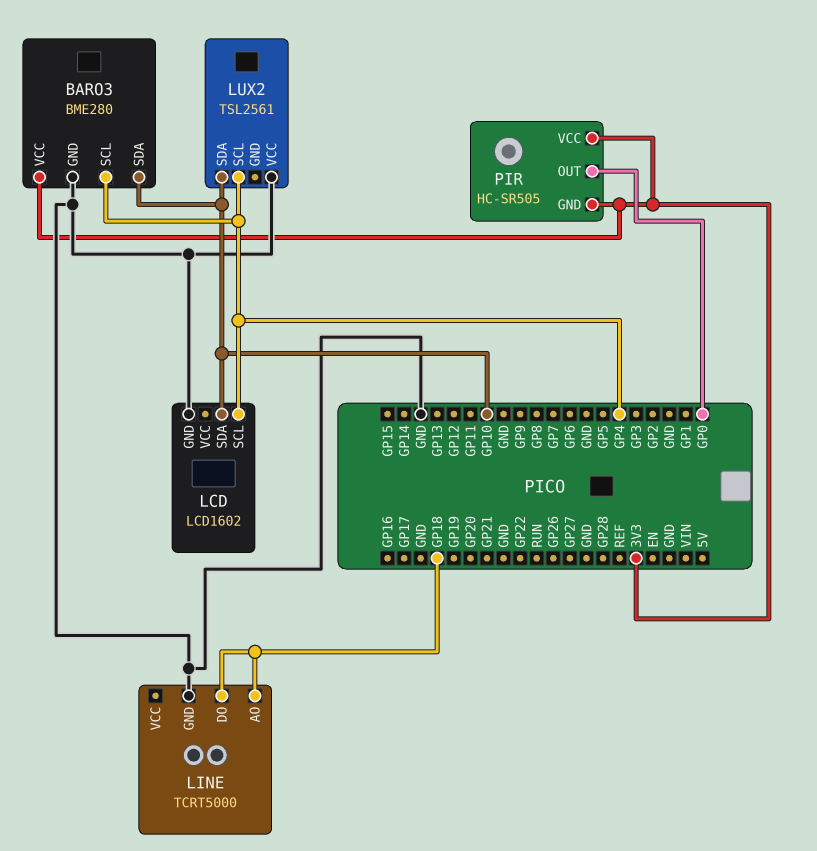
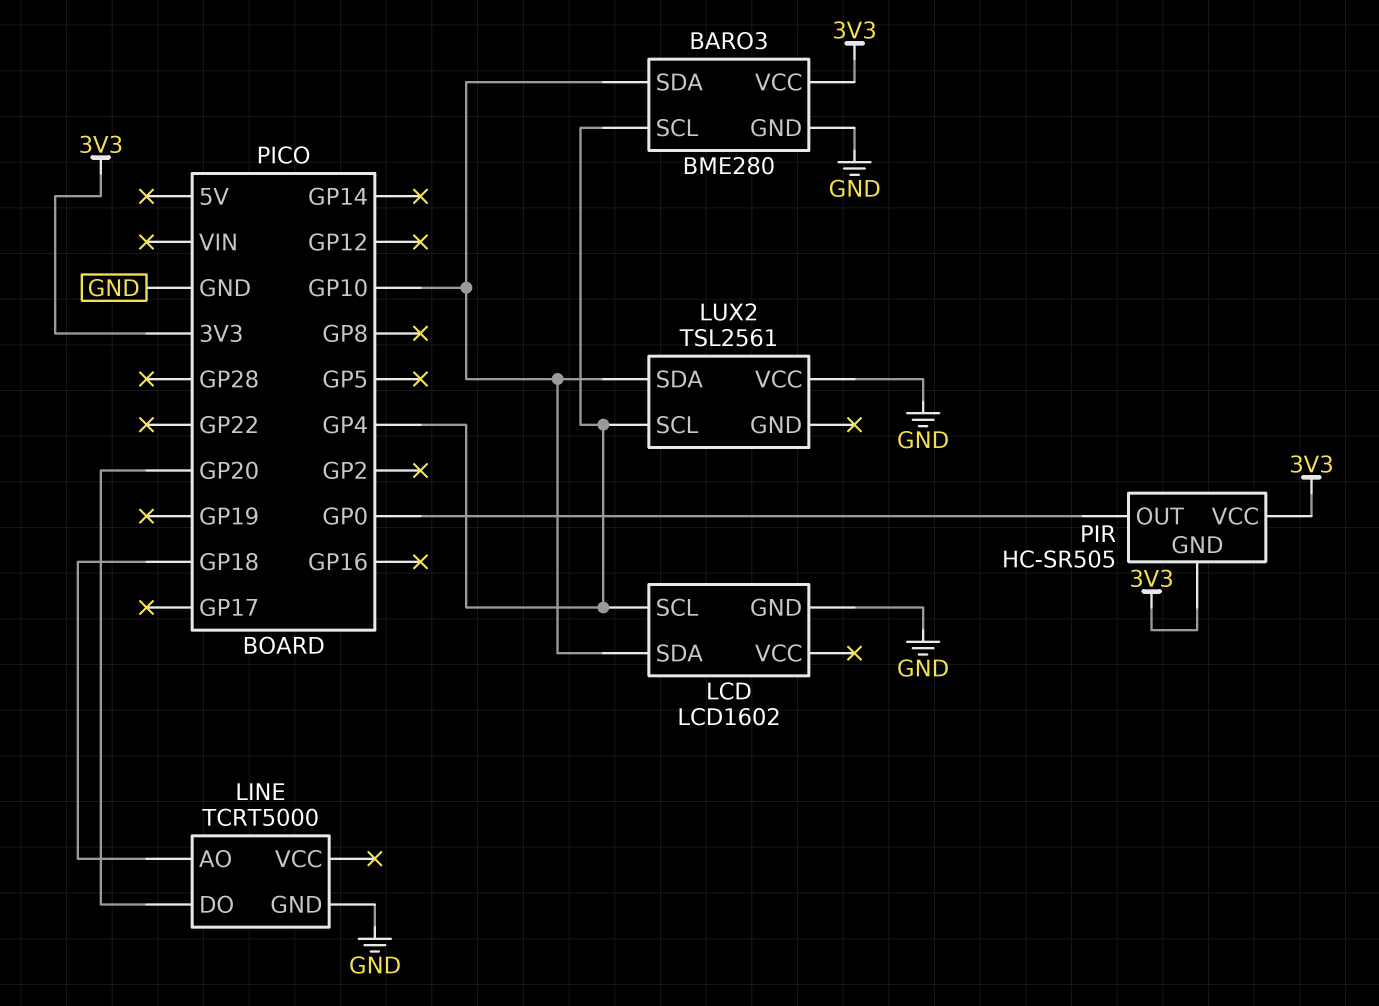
LINE pin DO: GP18 -> GP20

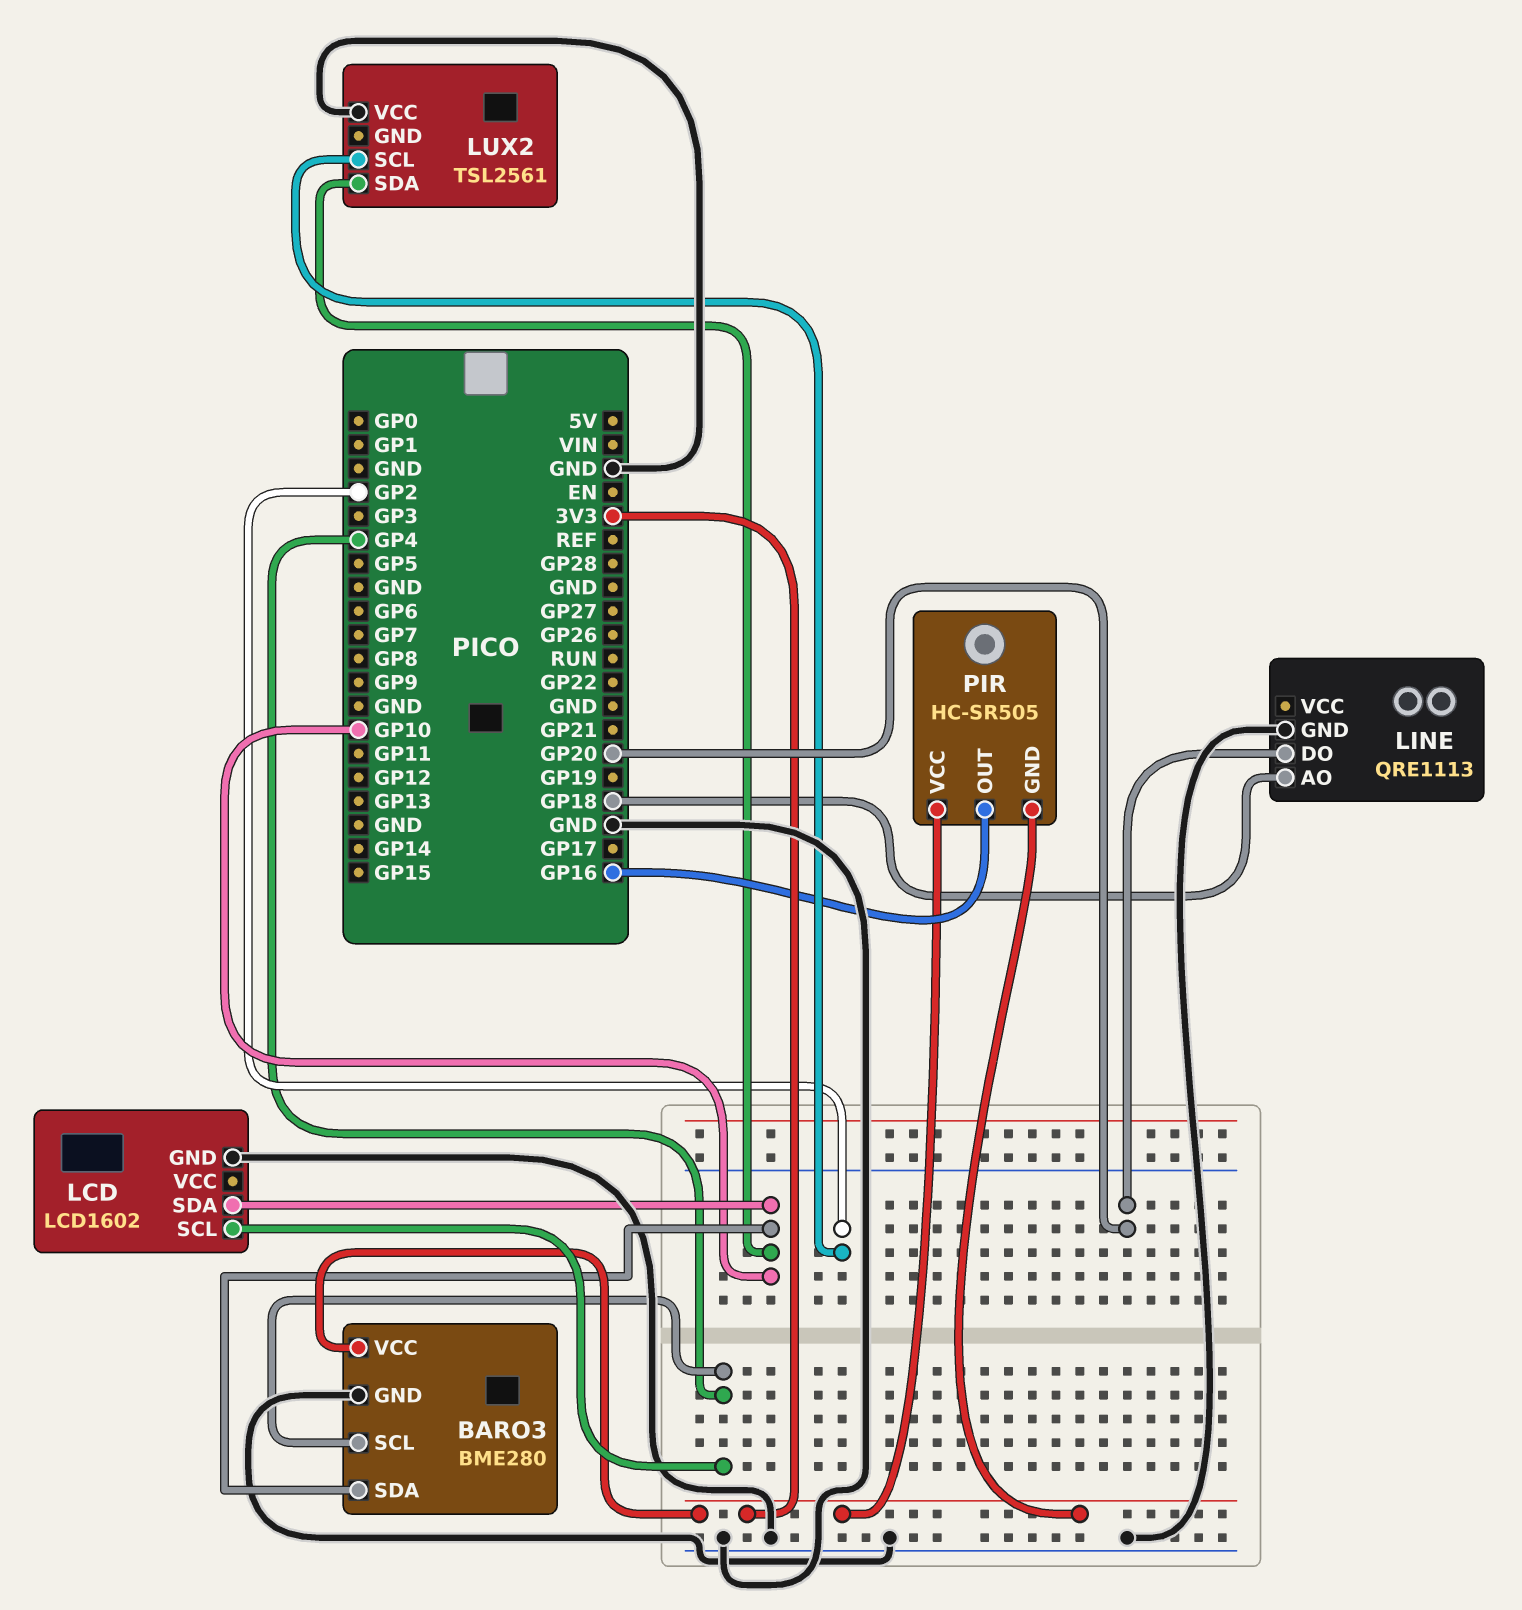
LINE: TCRT5000 -> QRE1113
LUX2 pin SCL: GP4 -> GP2
PIR pin OUT: GP0 -> GP16

